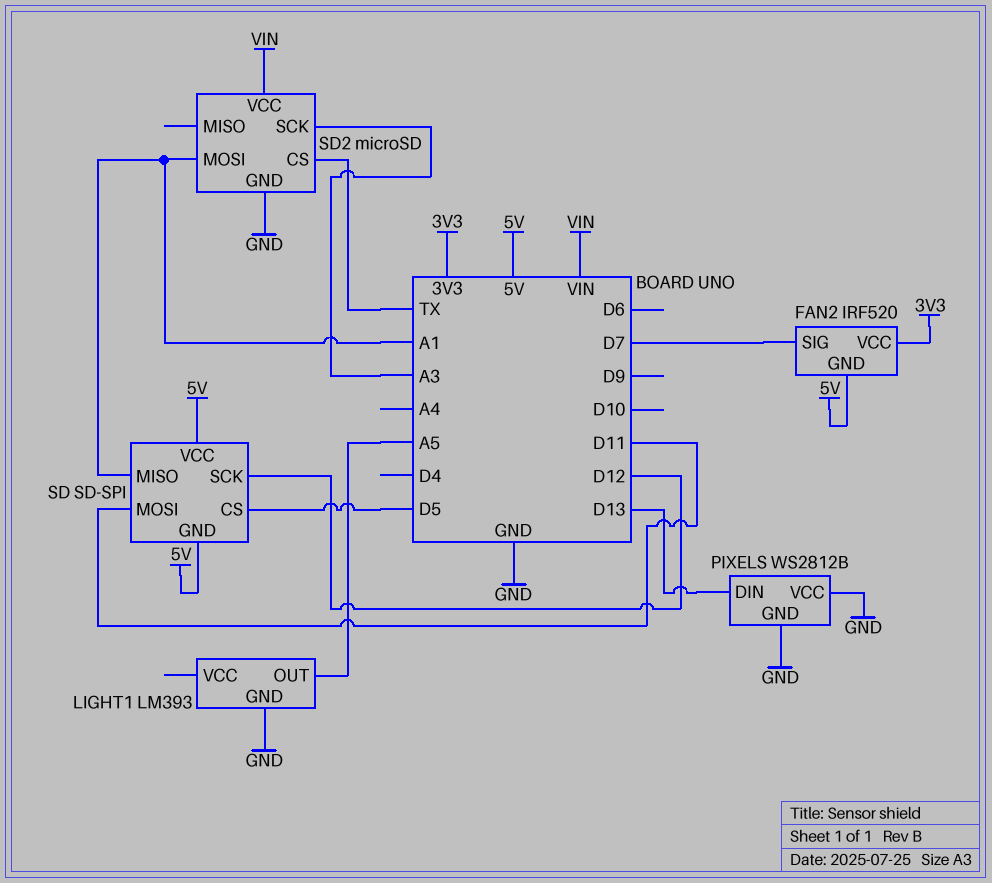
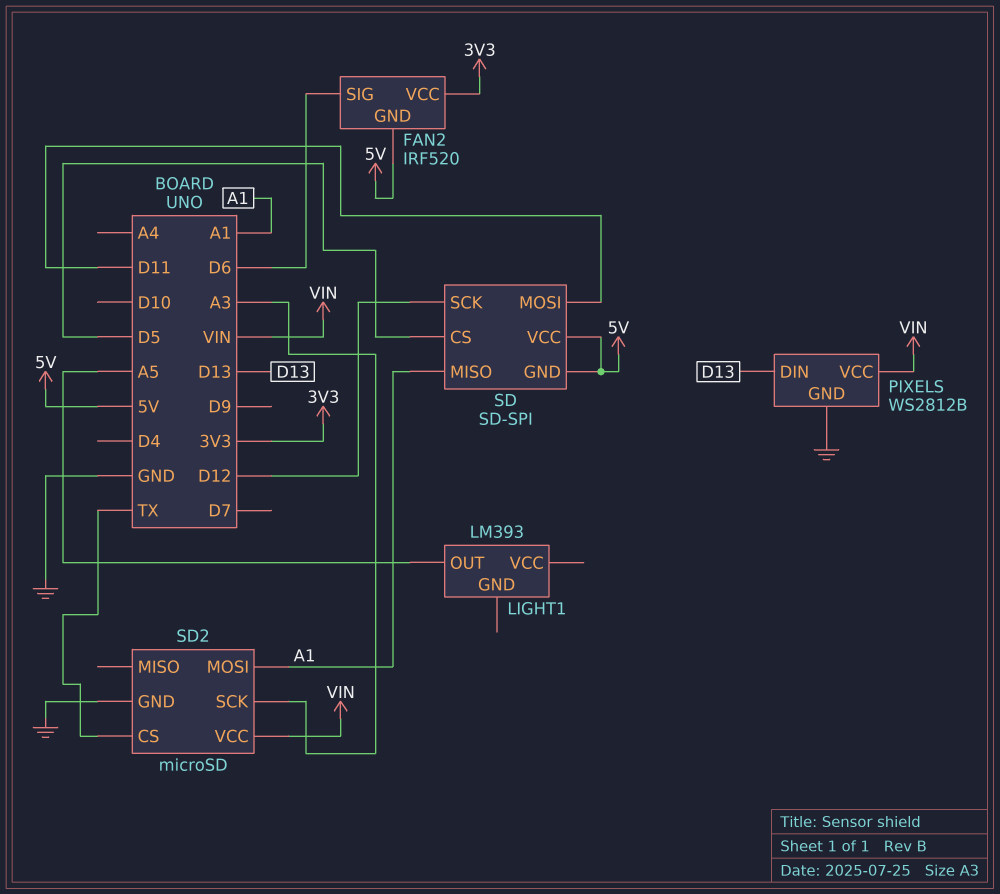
FAN2 pin SIG: D7 -> D6
LIGHT1 pin GND: GND -> none
PIXELS pin VCC: GND -> VIN

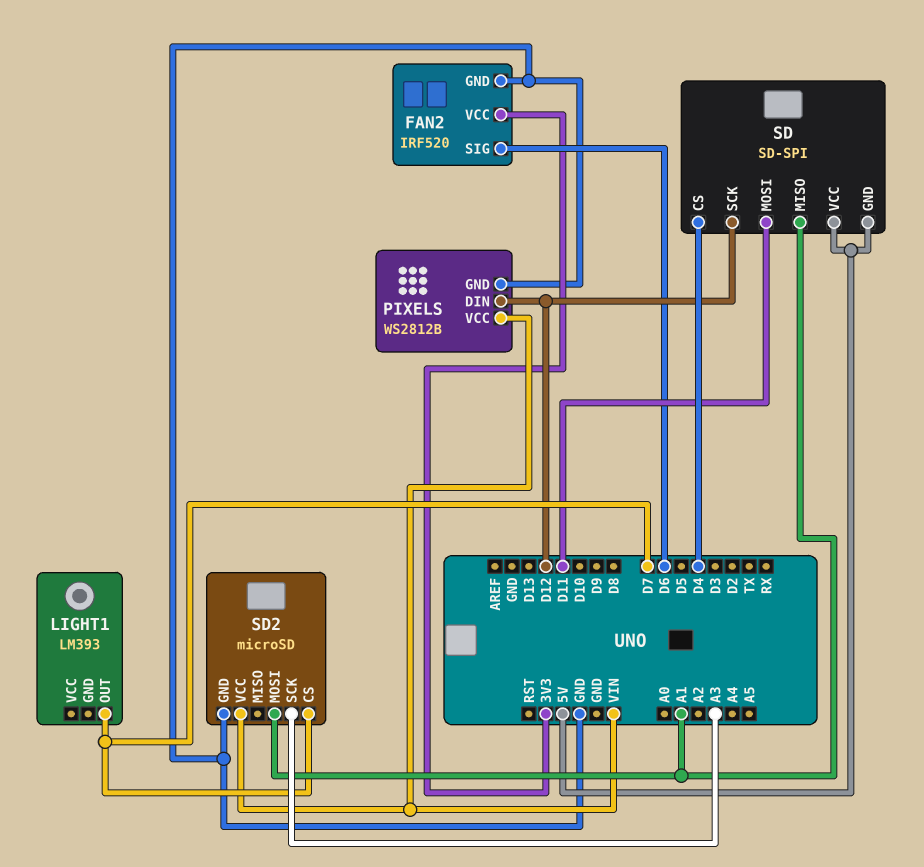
FAN2 pin GND: 5V -> GND
LIGHT1 pin OUT: A5 -> D7
PIXELS pin DIN: D13 -> D12
SD pin CS: D5 -> D4
SD2 pin CS: TX -> D7

